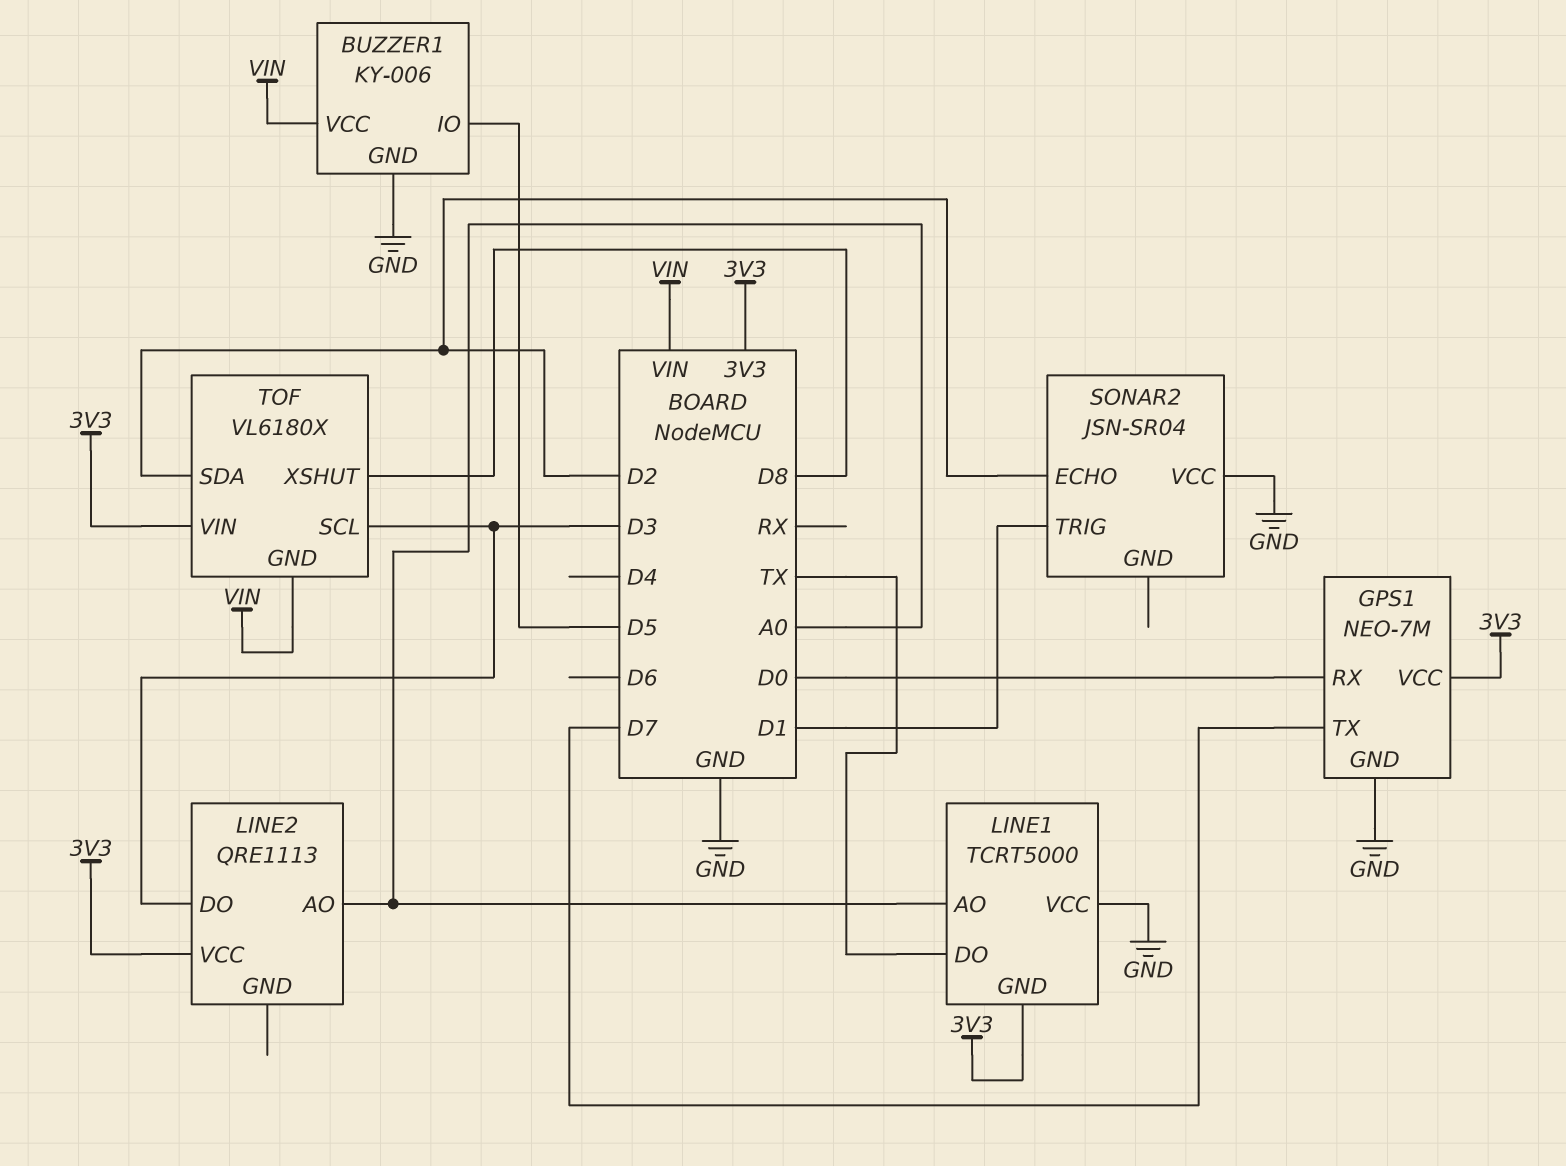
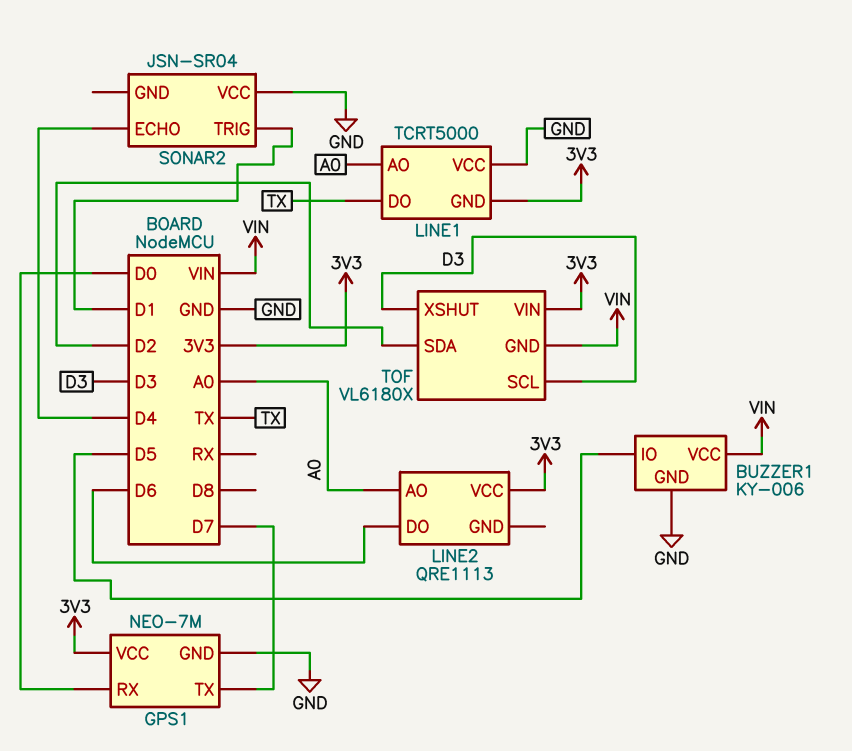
LINE2 pin DO: D3 -> D6
SONAR2 pin ECHO: D2 -> D4
TOF pin XSHUT: D8 -> D3

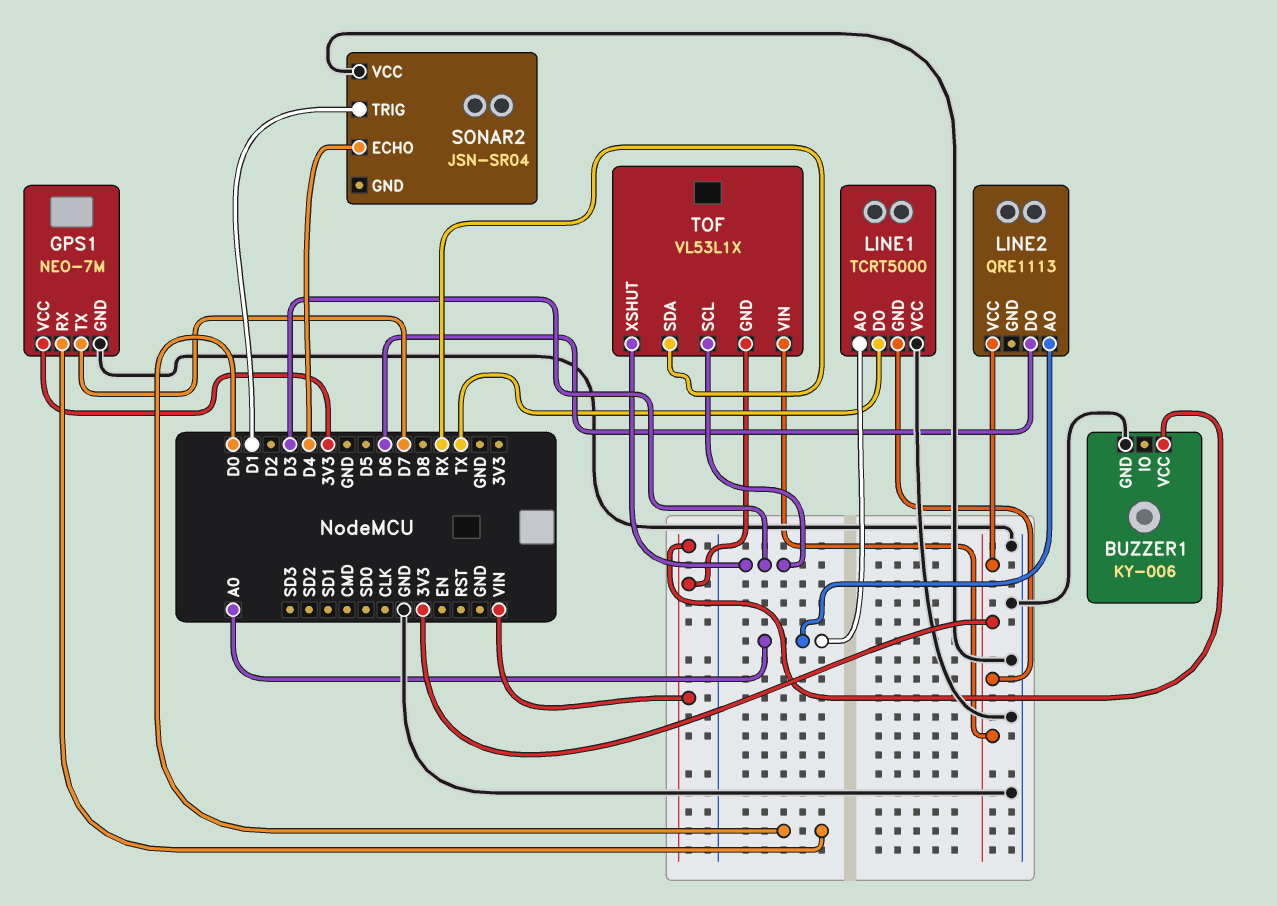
BUZZER1 pin IO: D5 -> none
TOF: VL6180X -> VL53L1X
TOF pin SDA: D2 -> RX

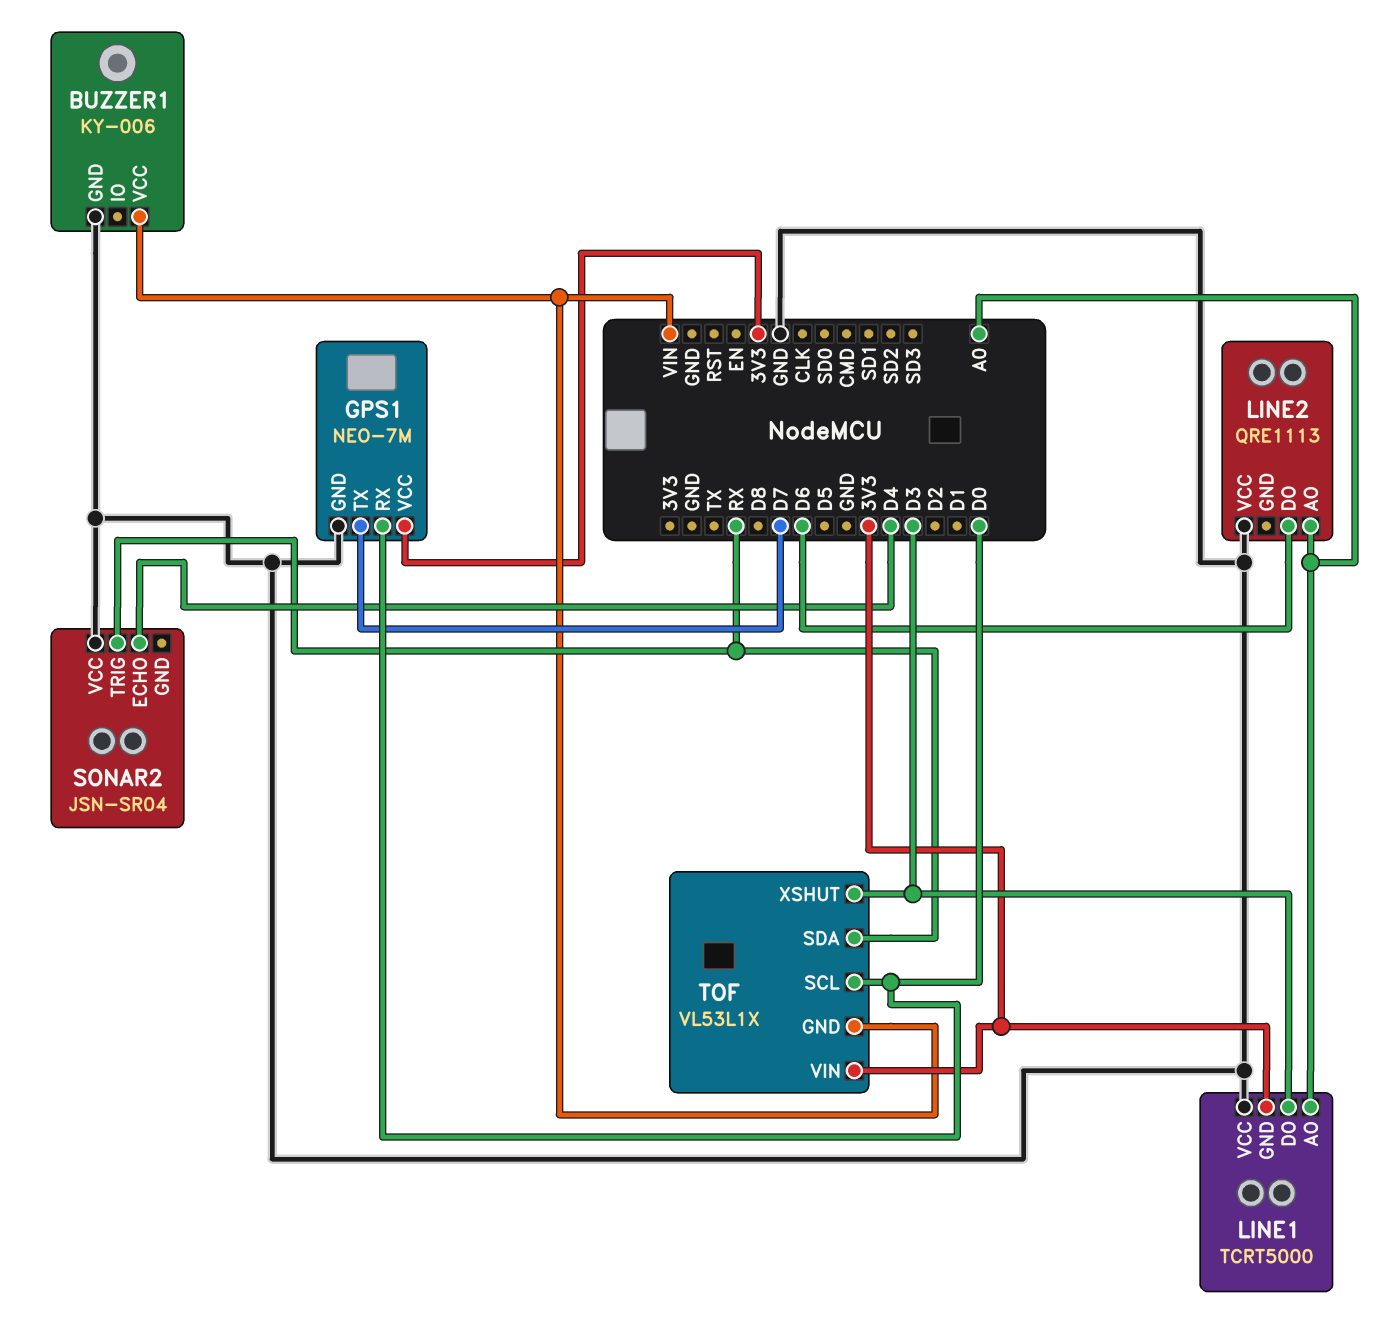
LINE1 pin DO: TX -> D3
LINE2 pin VCC: 3V3 -> GND
SONAR2 pin TRIG: D1 -> RX
TOF pin SCL: D3 -> D0

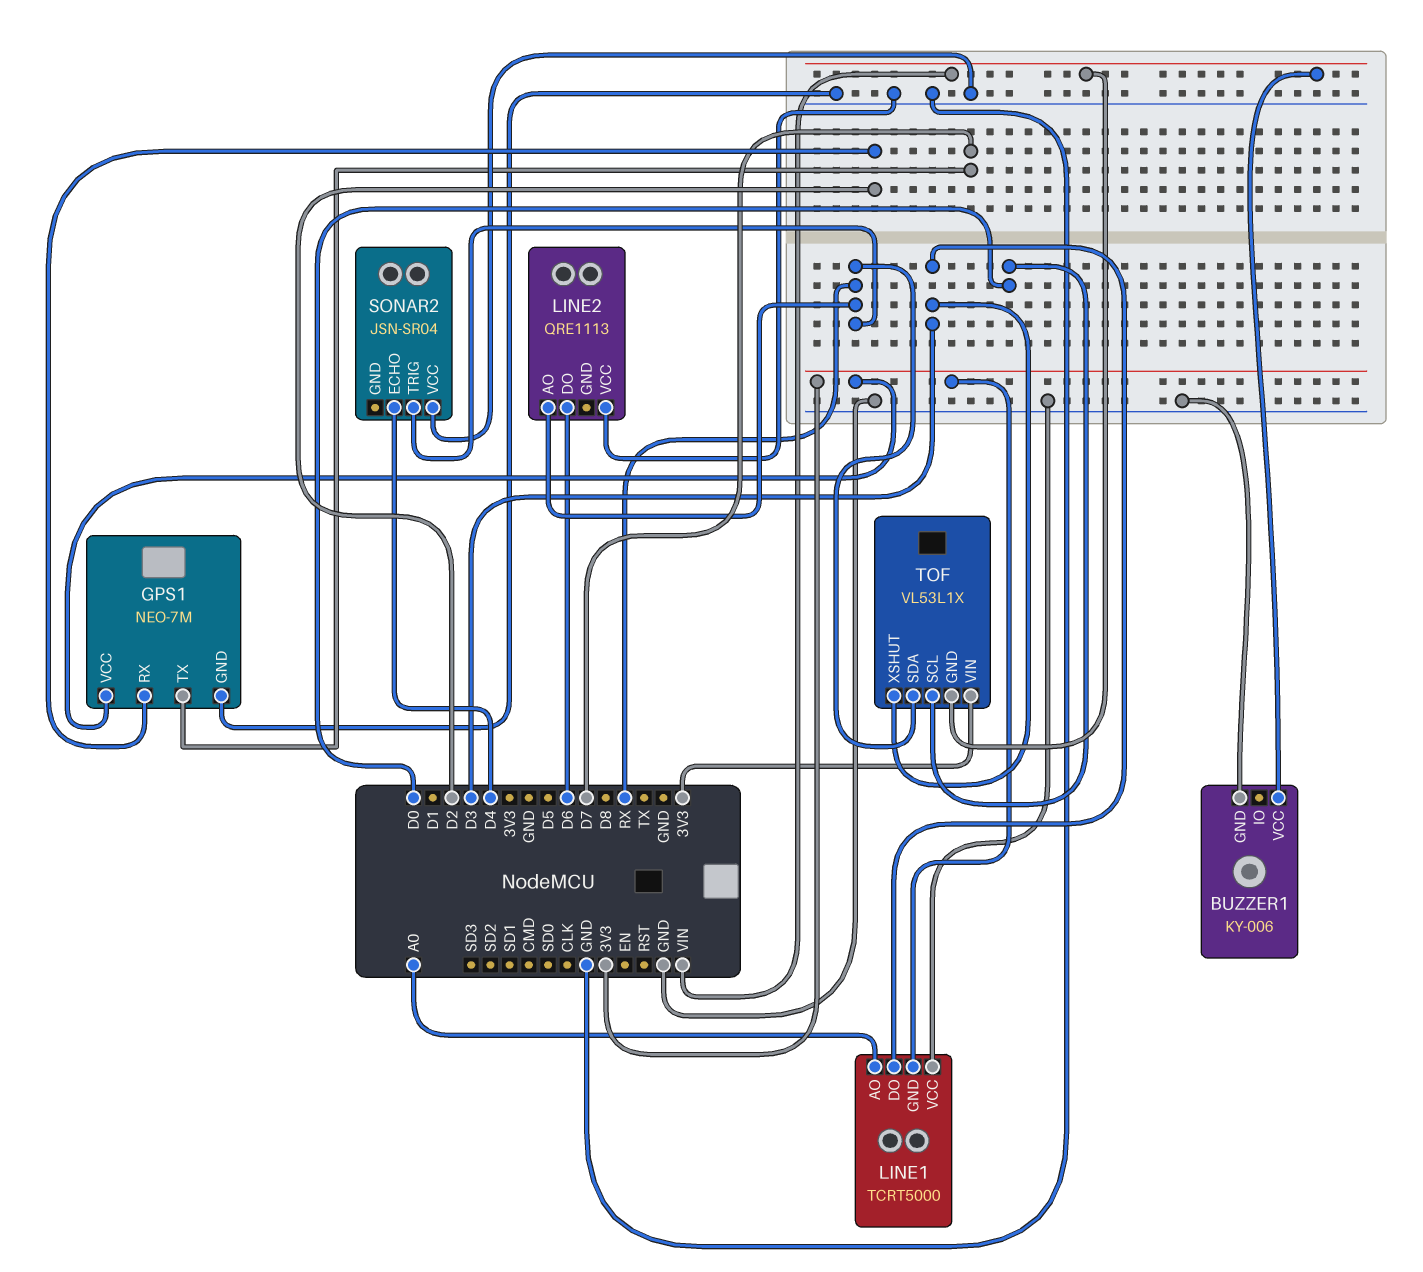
GPS1 pin RX: D0 -> D2
LINE2 pin AO: A0 -> RX

